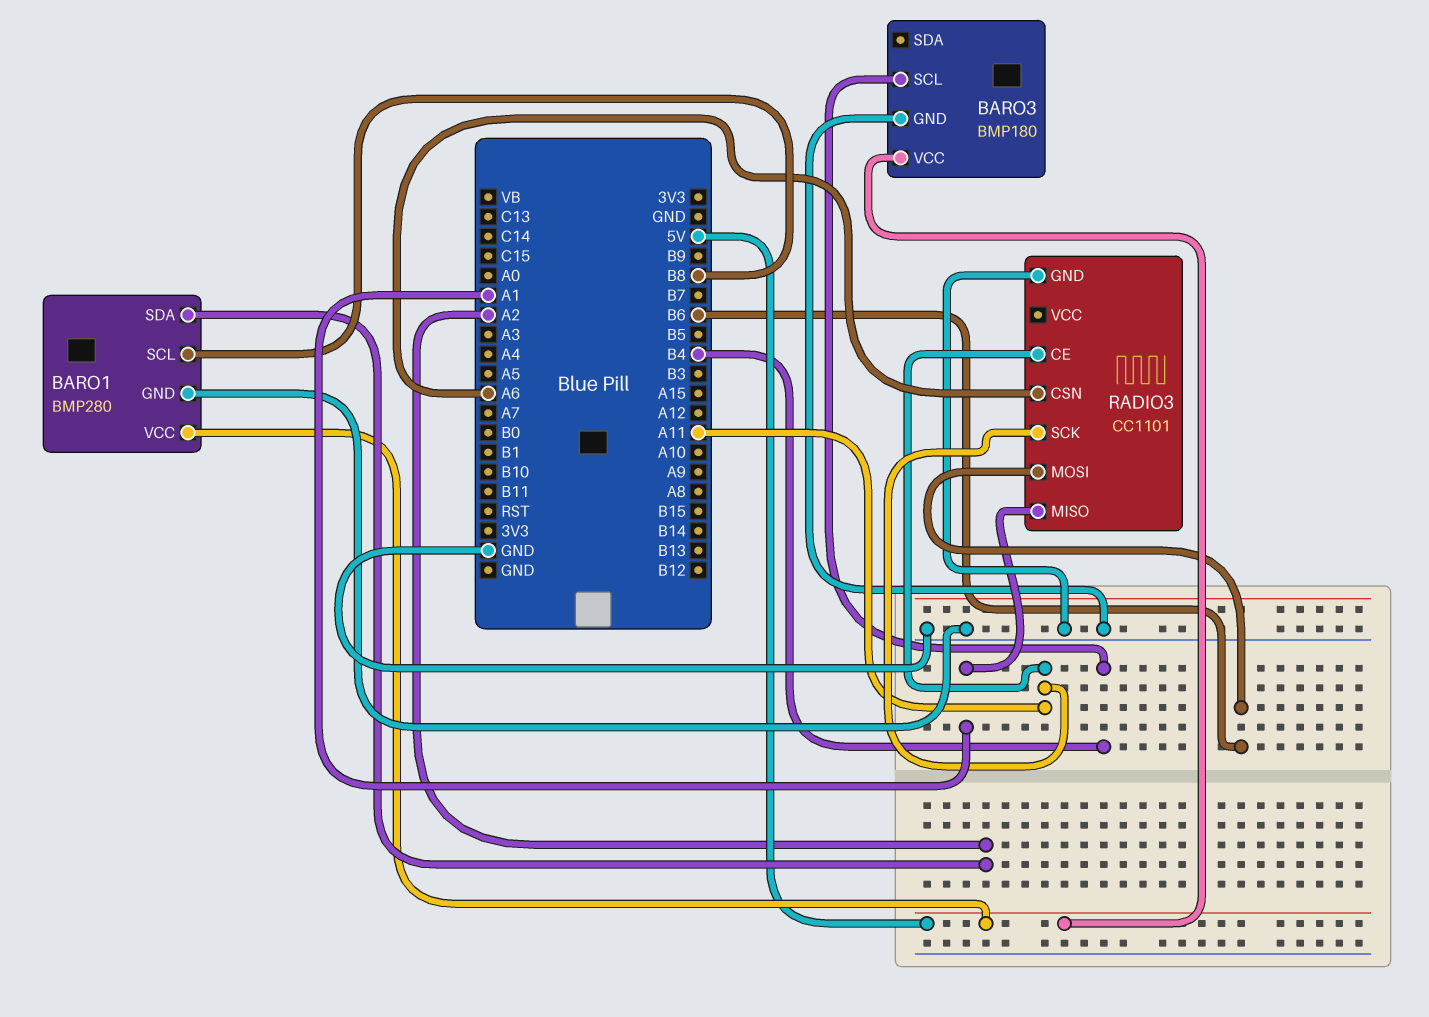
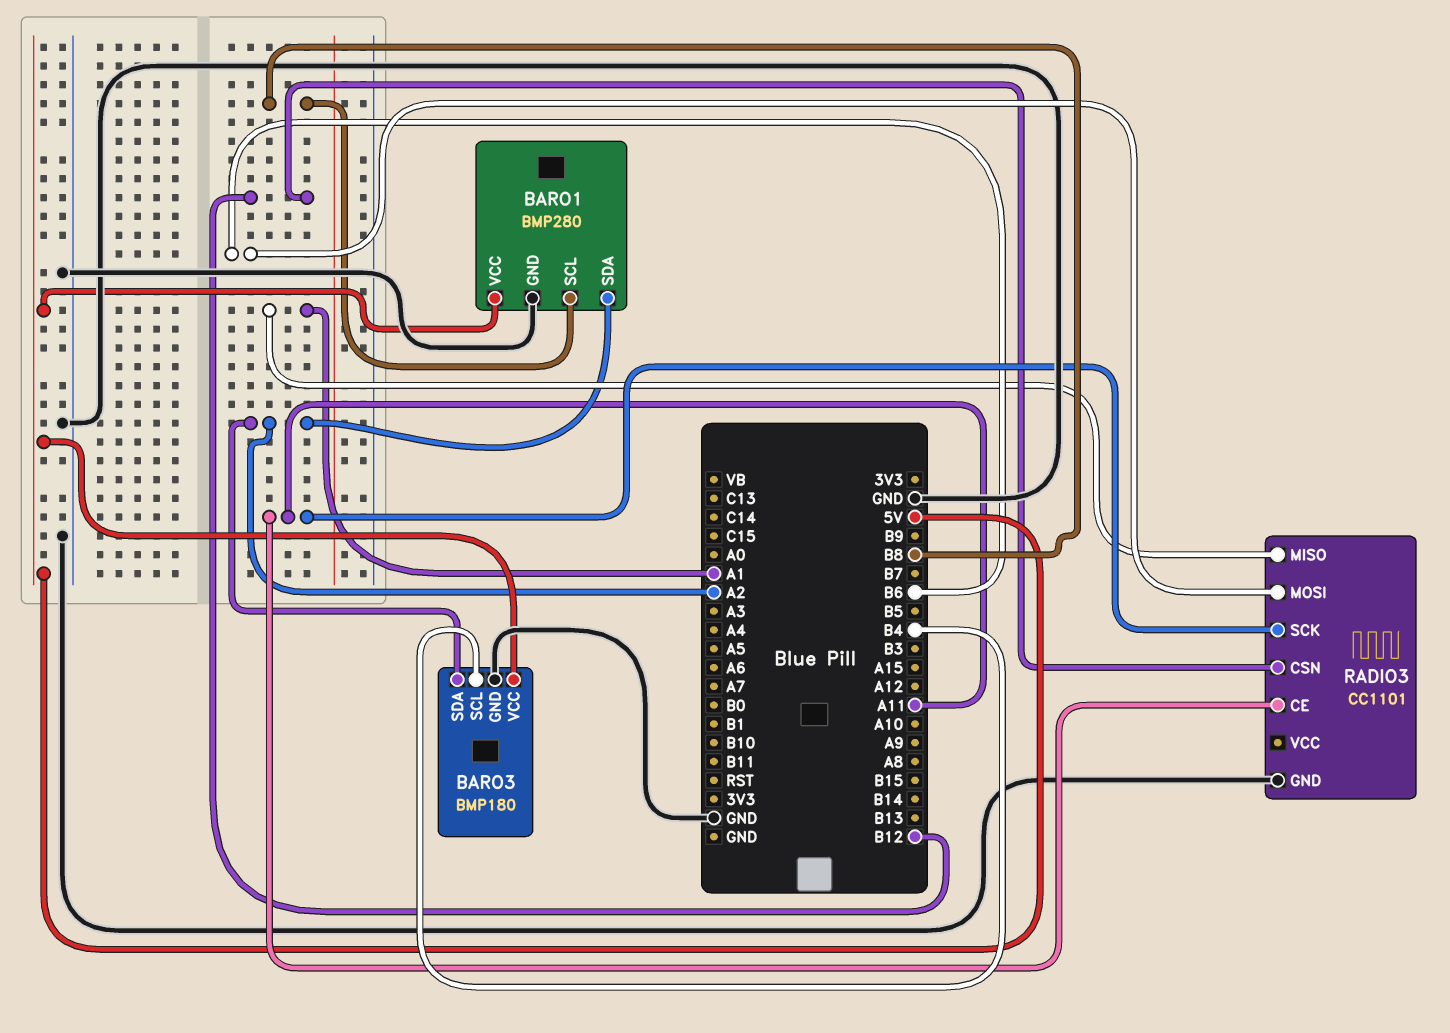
BARO3 pin SDA: none -> A2
RADIO3 pin CSN: A6 -> B12

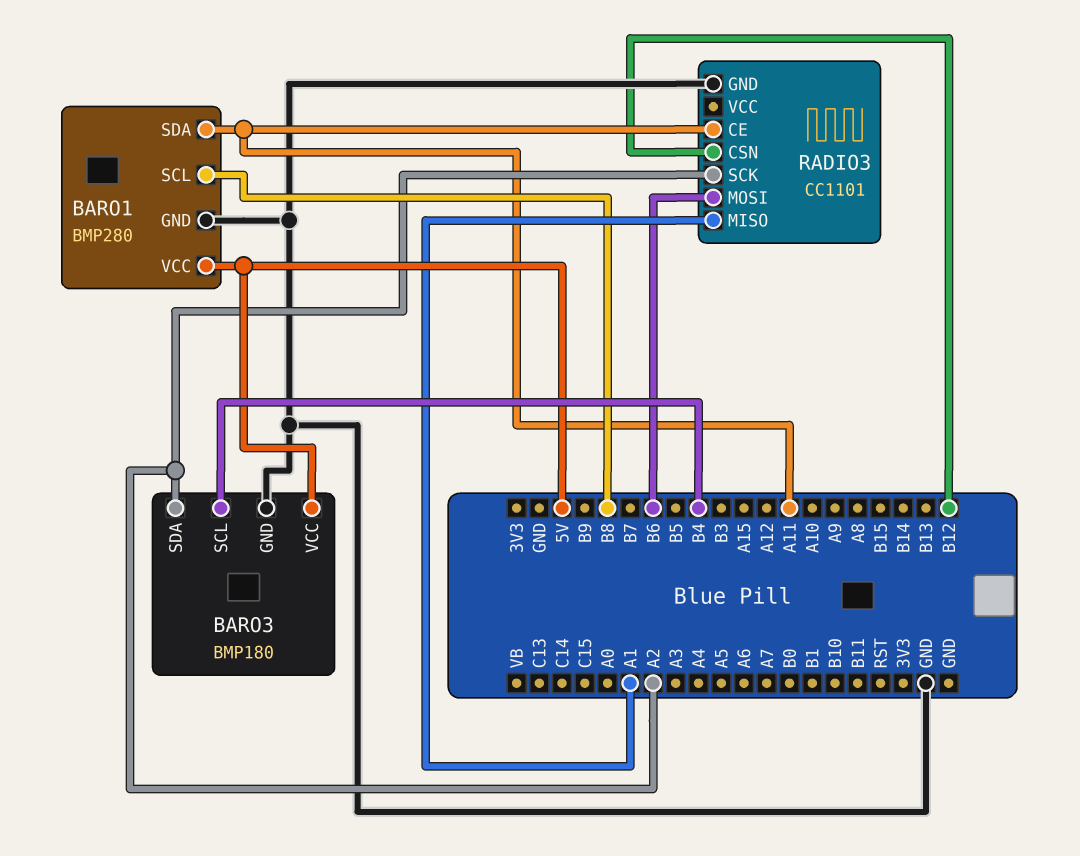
BARO1 pin SDA: A2 -> A11
RADIO3 pin SCK: A11 -> A2

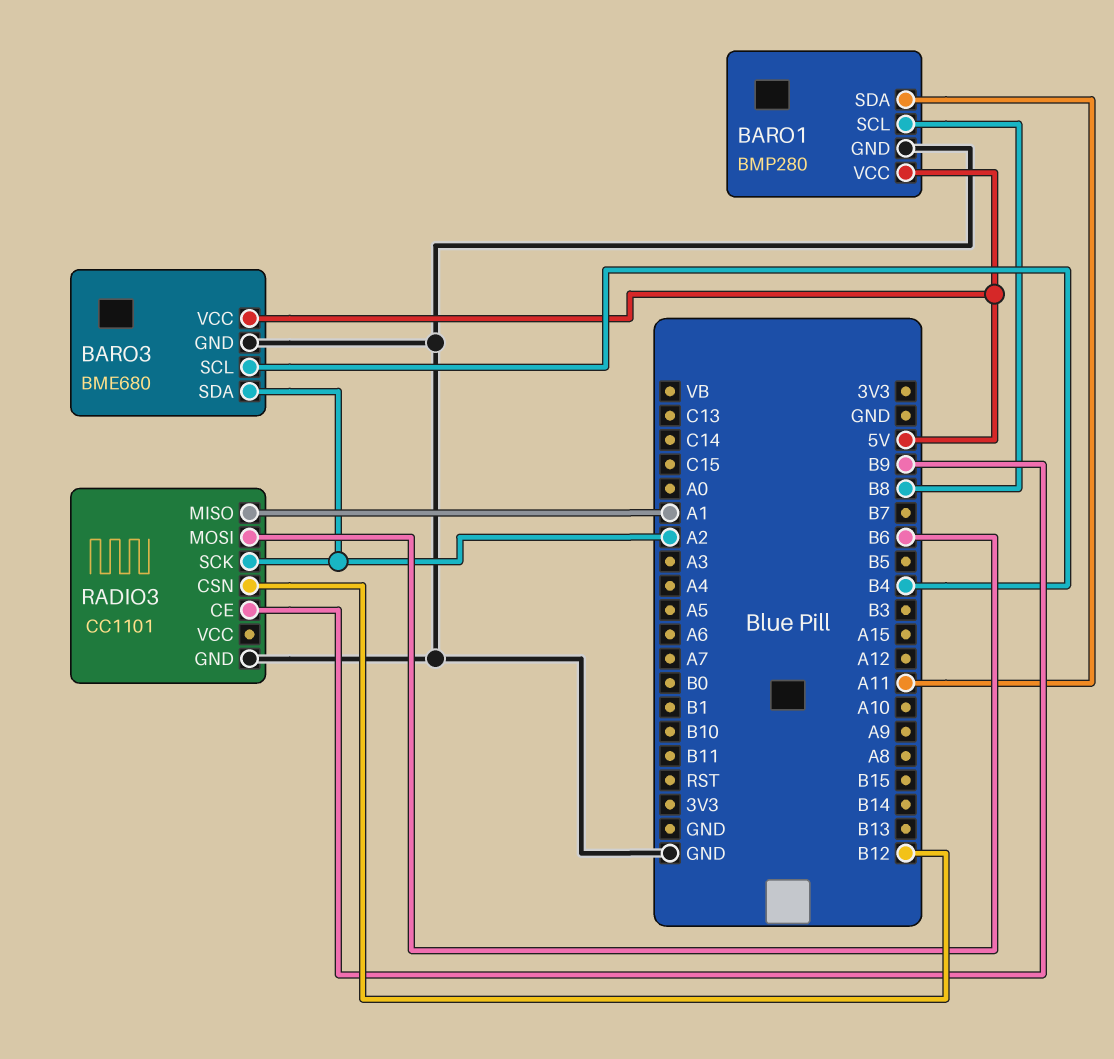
BARO3: BMP180 -> BME680
RADIO3 pin CE: A11 -> B9

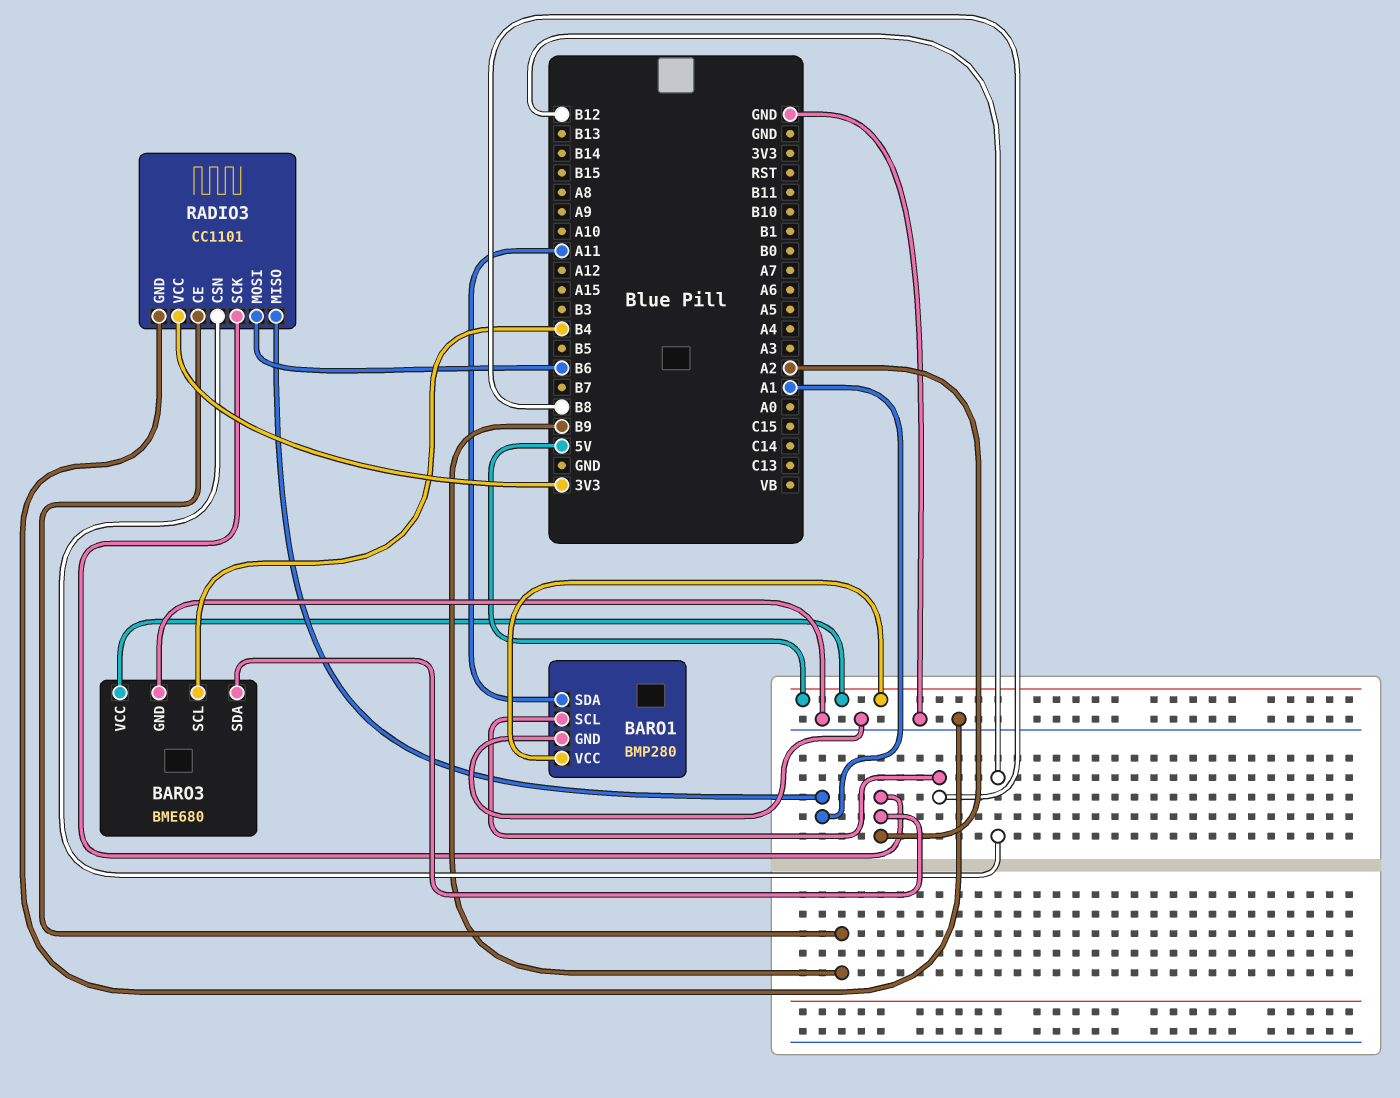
RADIO3 pin VCC: none -> 3V3

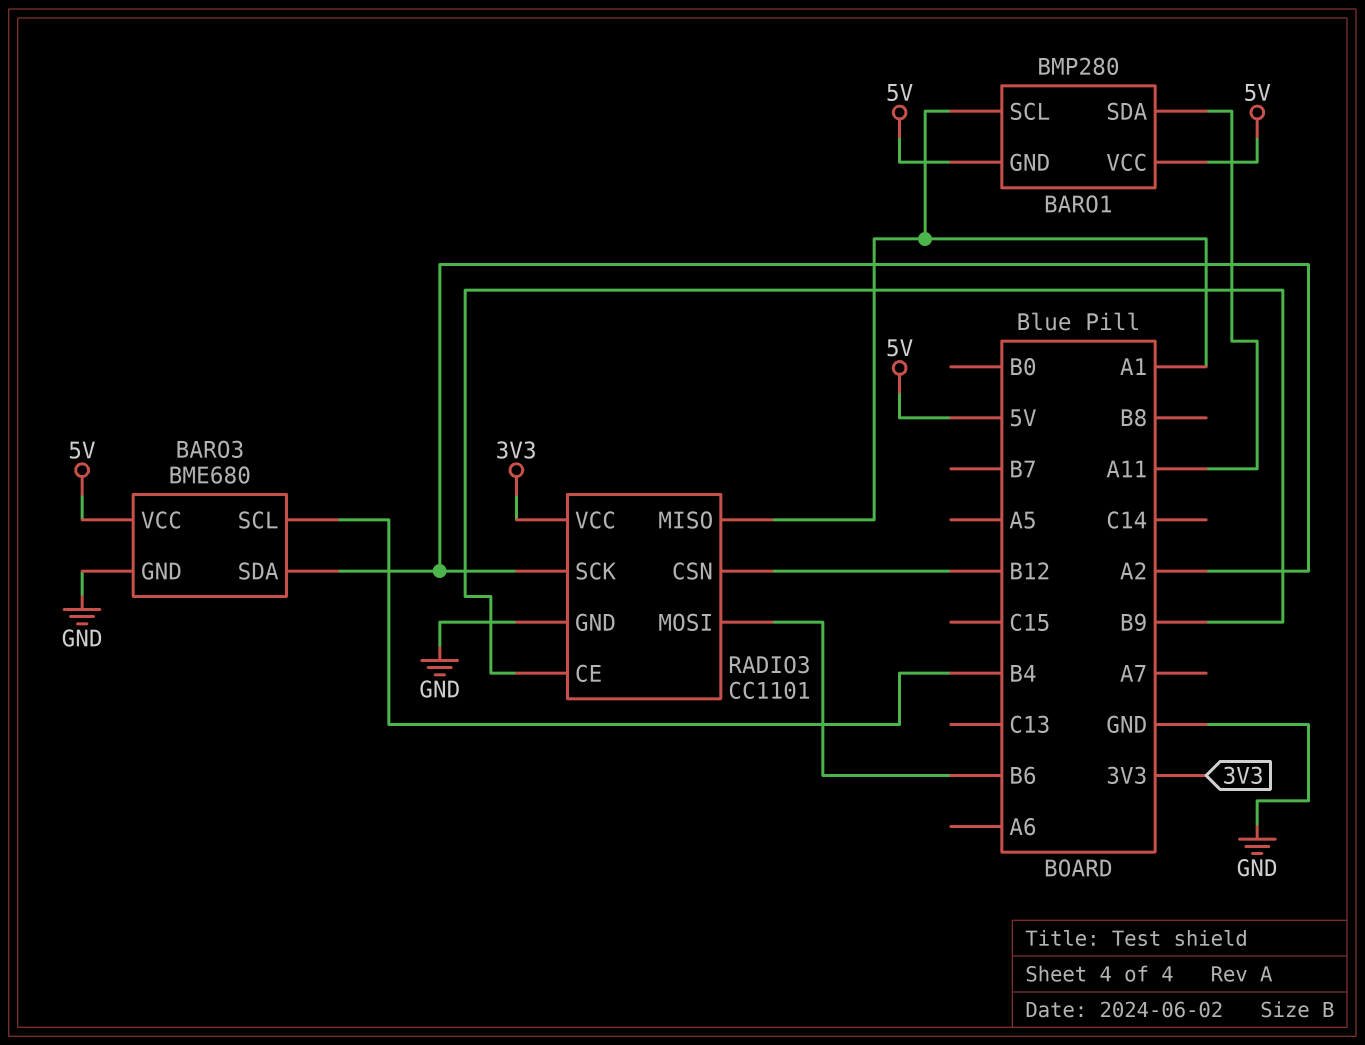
BARO1 pin GND: GND -> 5V
BARO1 pin SCL: B8 -> A1

